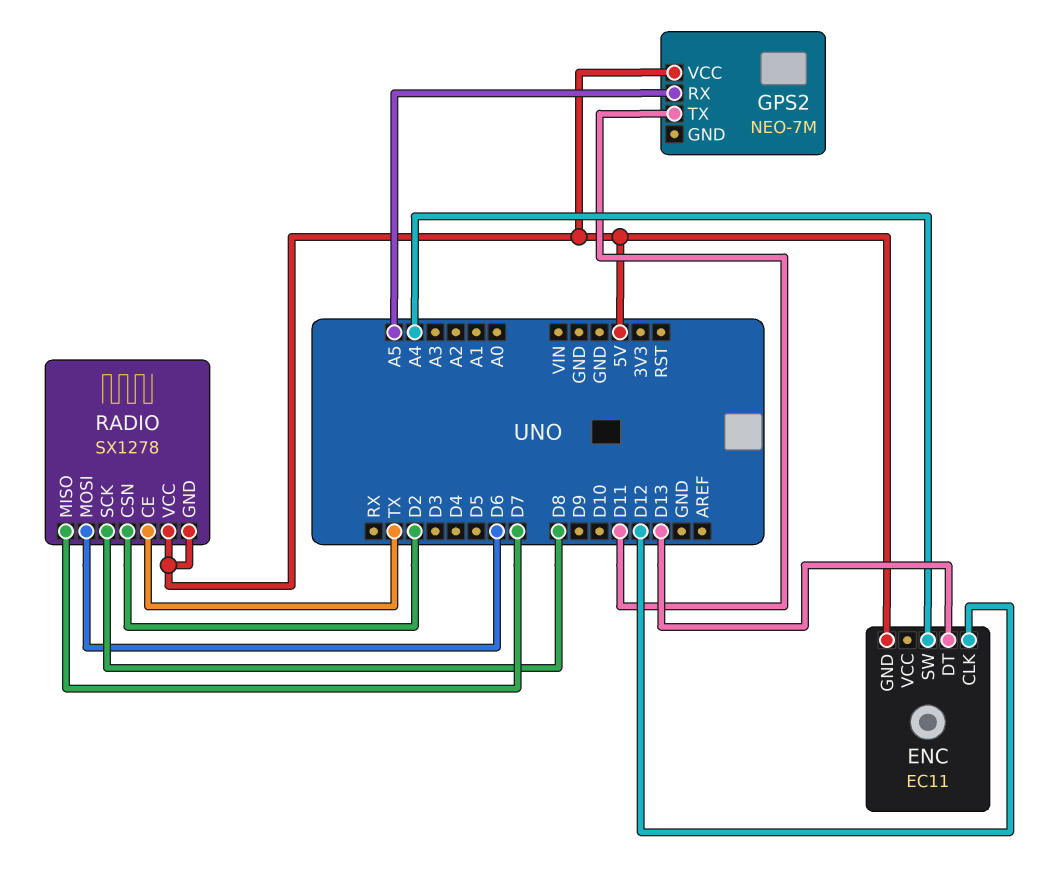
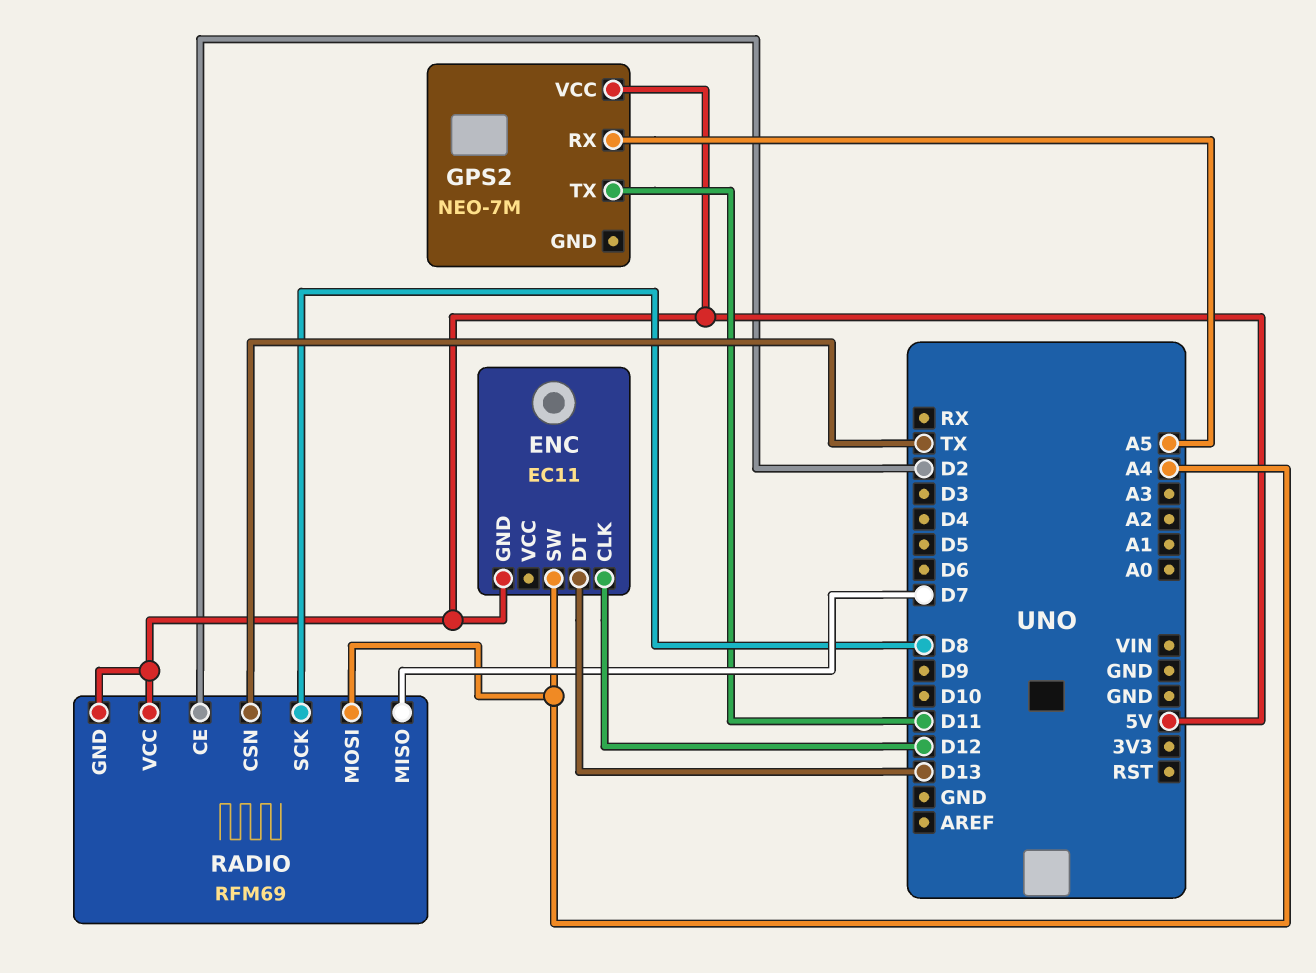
RADIO: SX1278 -> RFM69
RADIO pin CE: TX -> D2
RADIO pin CSN: D2 -> TX
RADIO pin MOSI: D6 -> A4

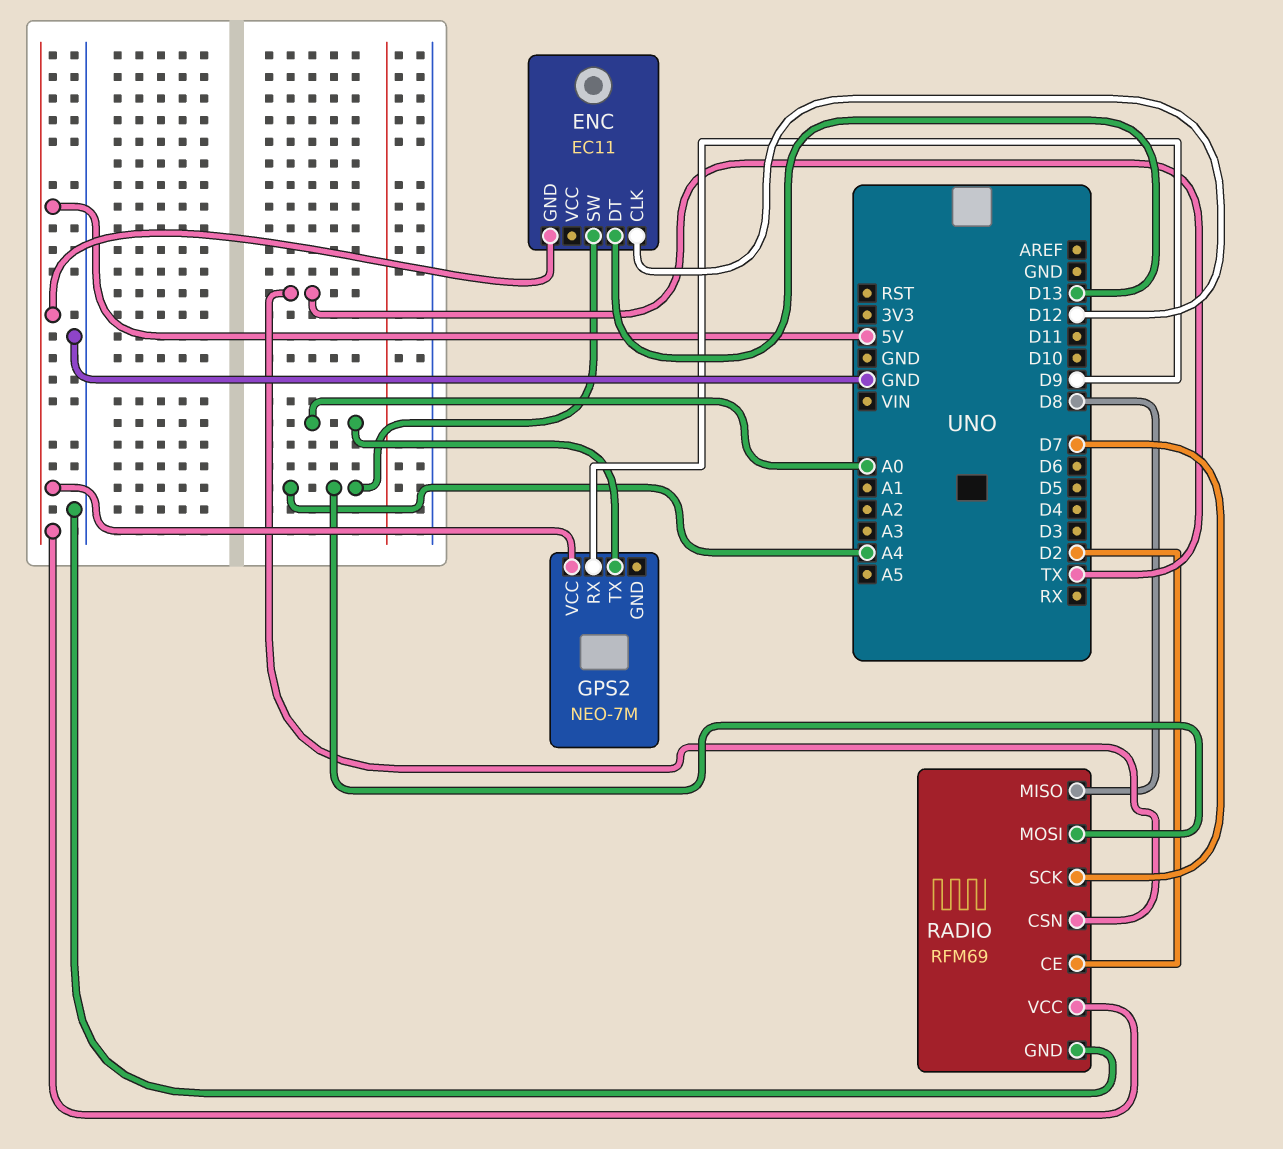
GPS2 pin RX: A5 -> D9
GPS2 pin TX: D11 -> A0
RADIO pin GND: 5V -> GND
RADIO pin MISO: D7 -> D8
RADIO pin SCK: D8 -> D7

